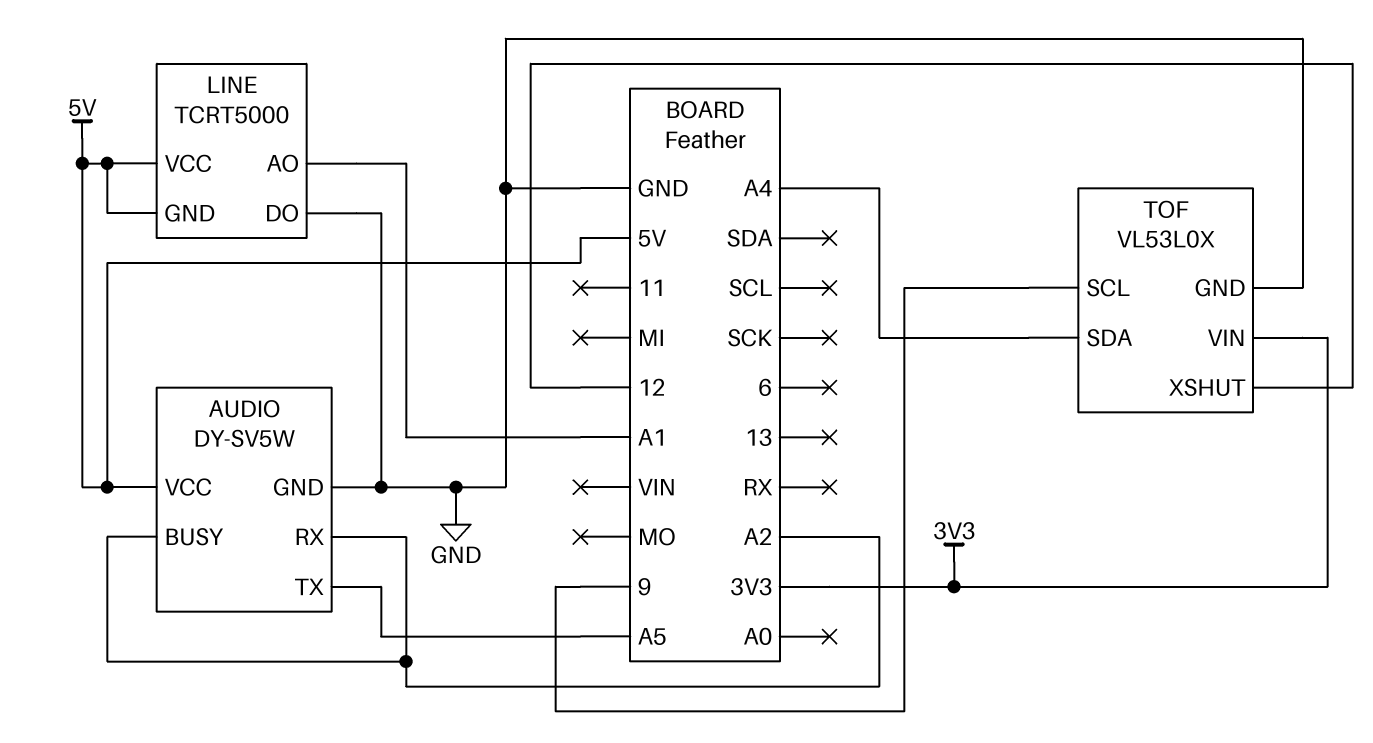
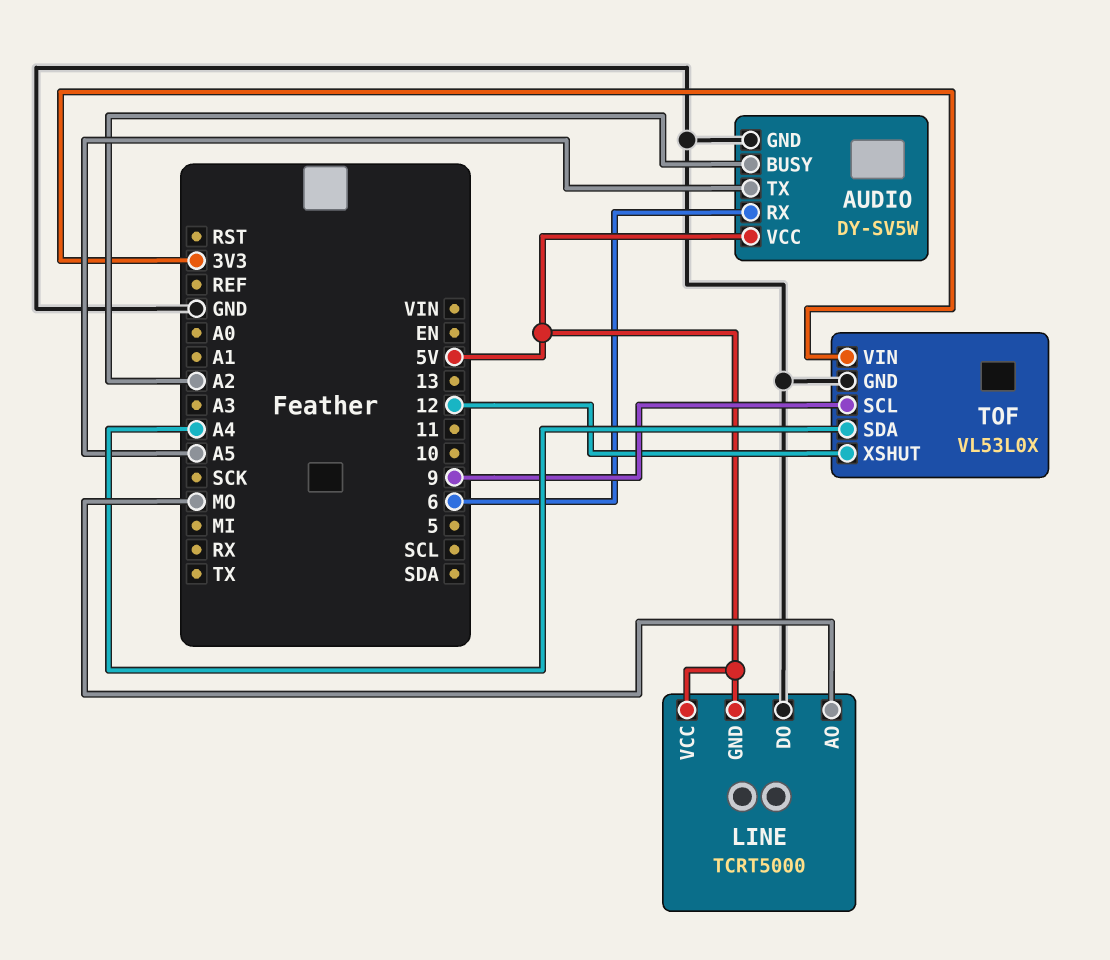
AUDIO pin RX: A2 -> 6
LINE pin AO: A1 -> MO

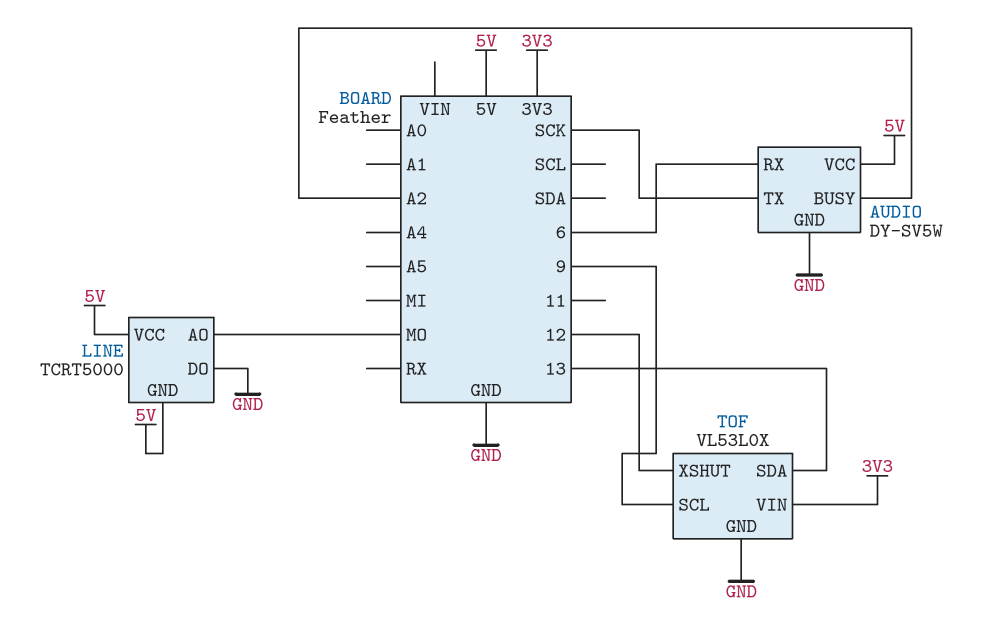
AUDIO pin TX: A5 -> SCK
TOF pin SDA: A4 -> 13

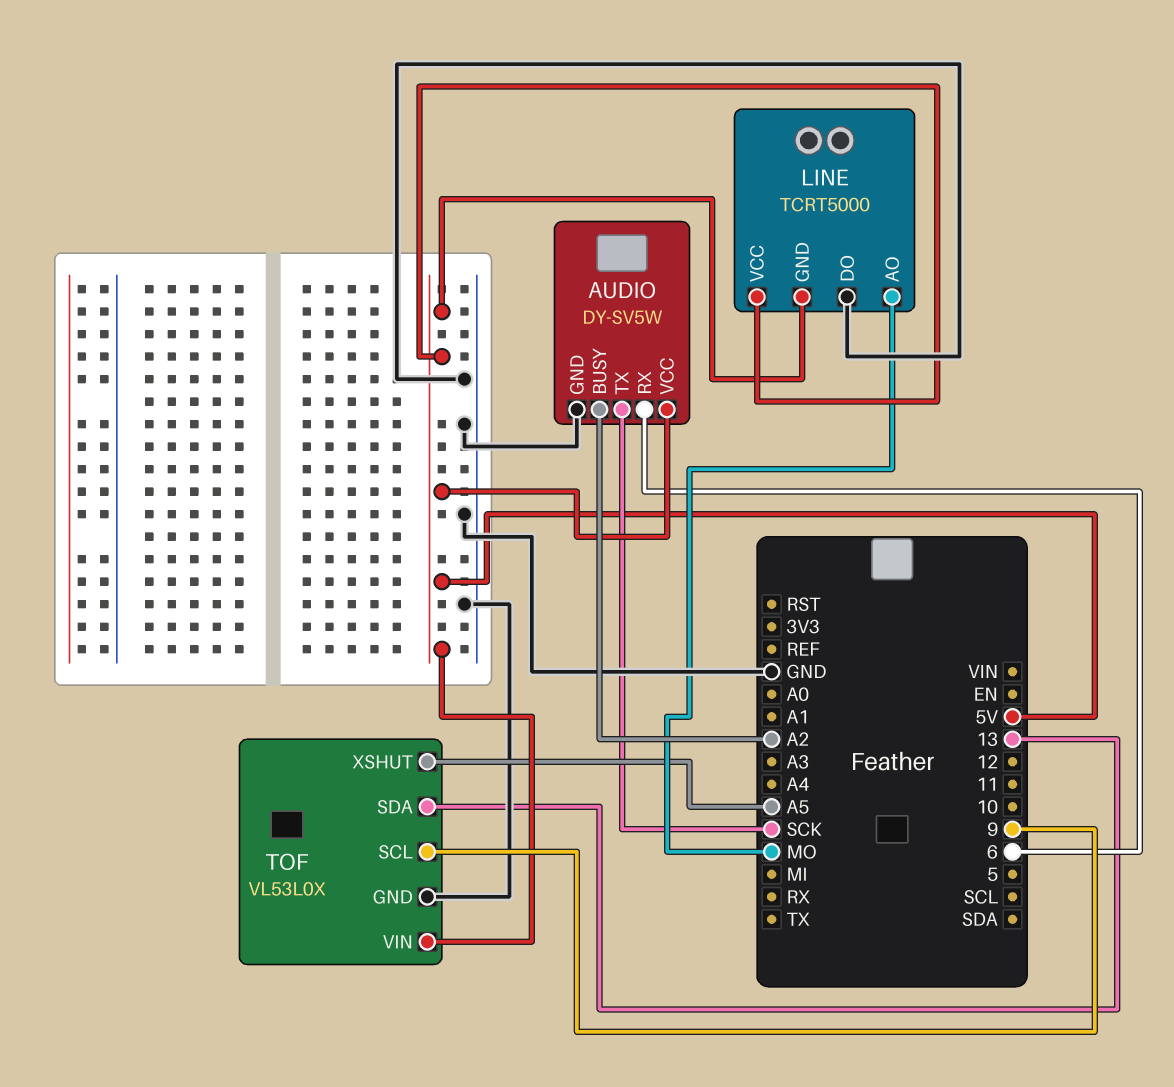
TOF pin VIN: 3V3 -> 5V
TOF pin XSHUT: 12 -> A5

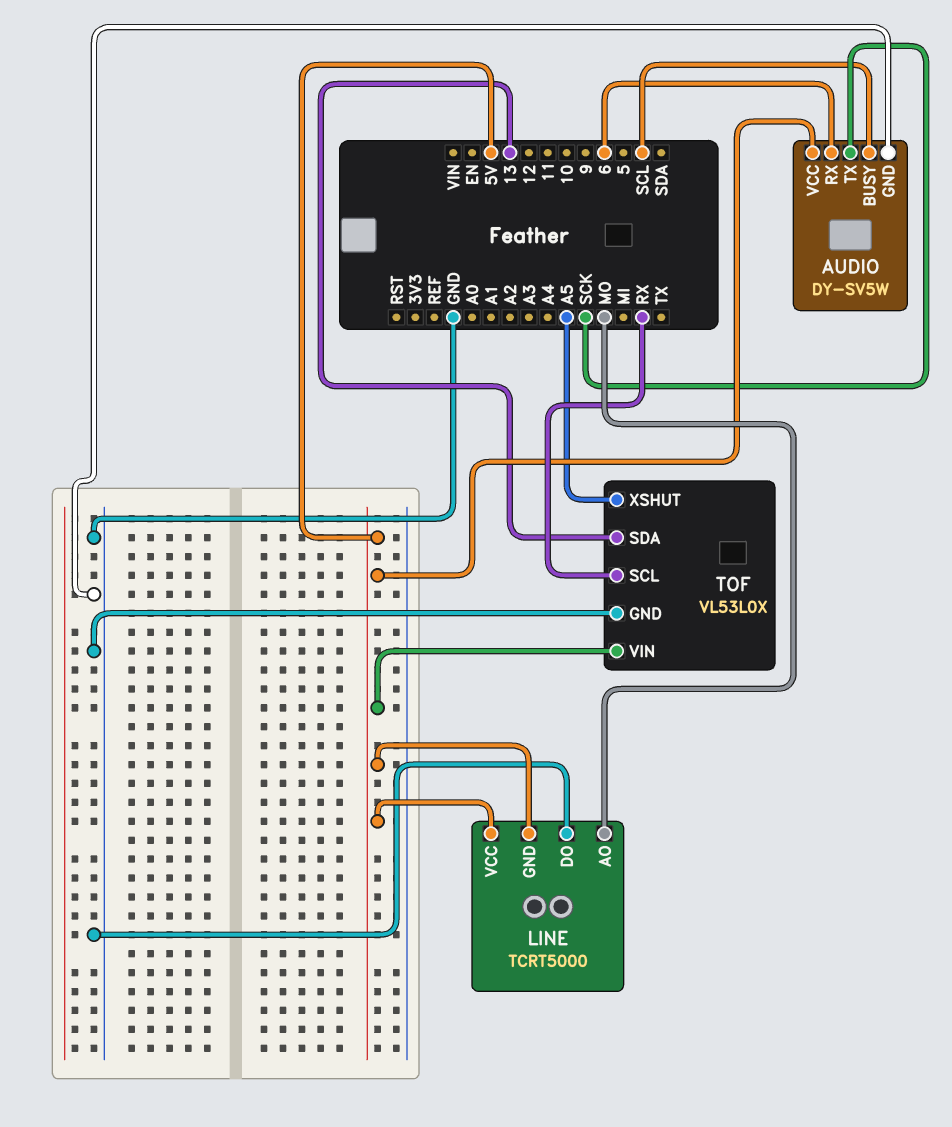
AUDIO pin BUSY: A2 -> SCL
TOF pin SCL: 9 -> RX

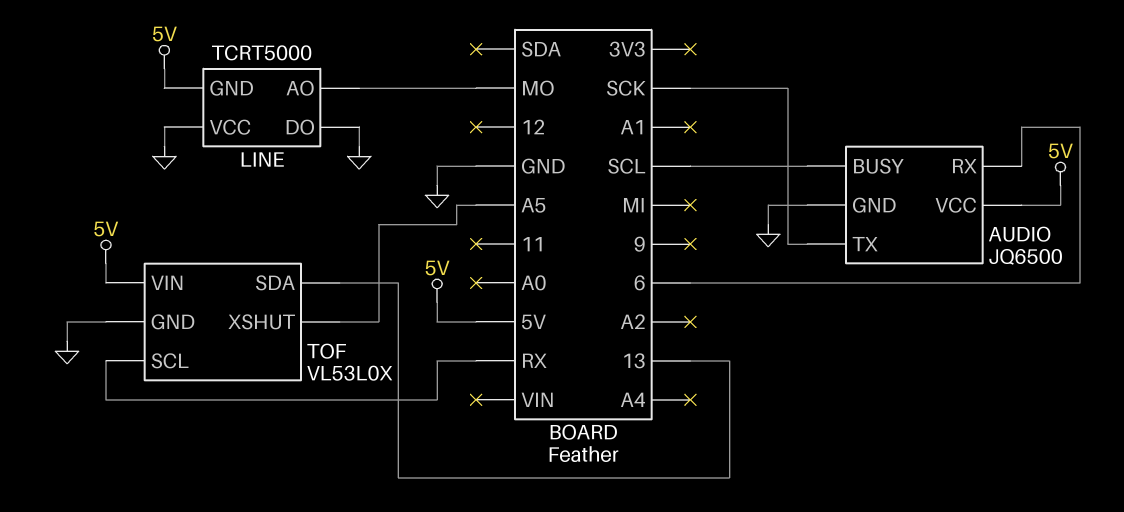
AUDIO: DY-SV5W -> JQ6500
LINE pin VCC: 5V -> GND

